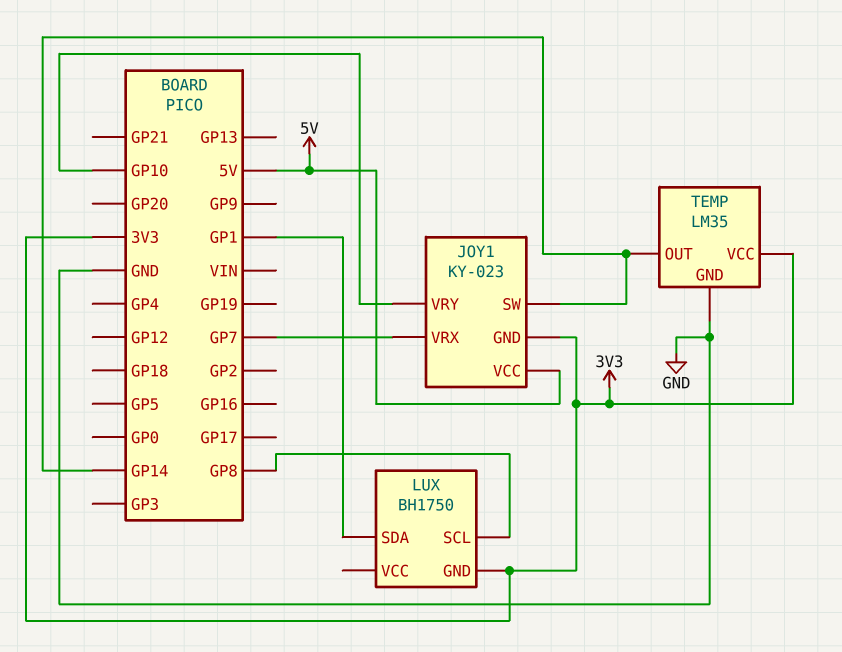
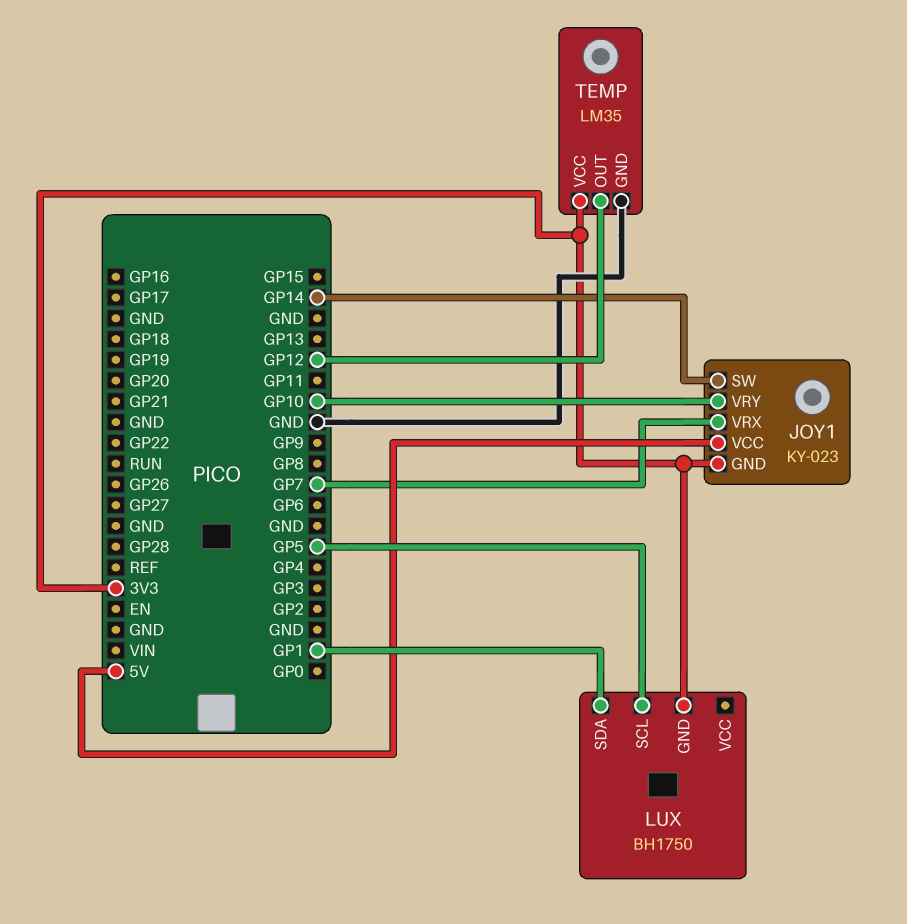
LUX pin SCL: GP8 -> GP5
TEMP pin OUT: GP14 -> GP12

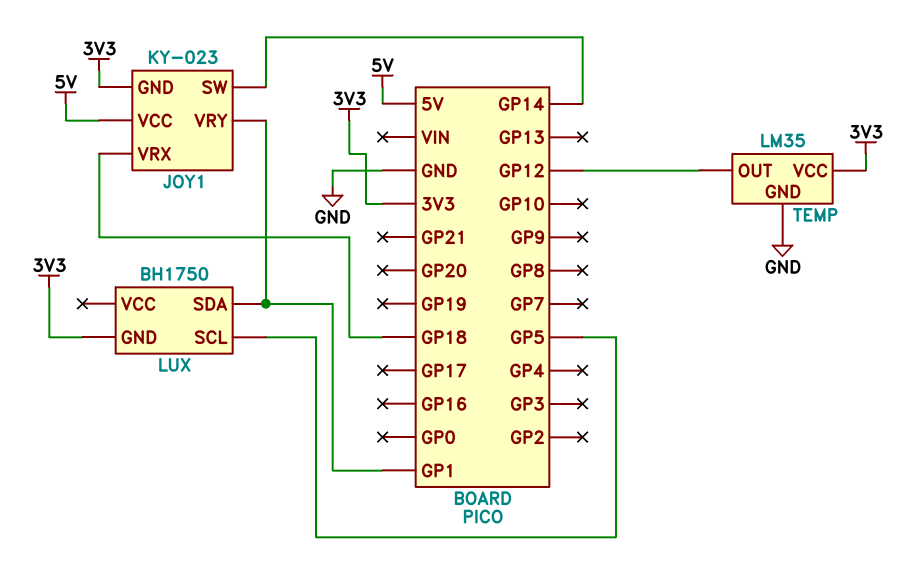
JOY1 pin VRX: GP7 -> GP18
JOY1 pin VRY: GP10 -> GP1

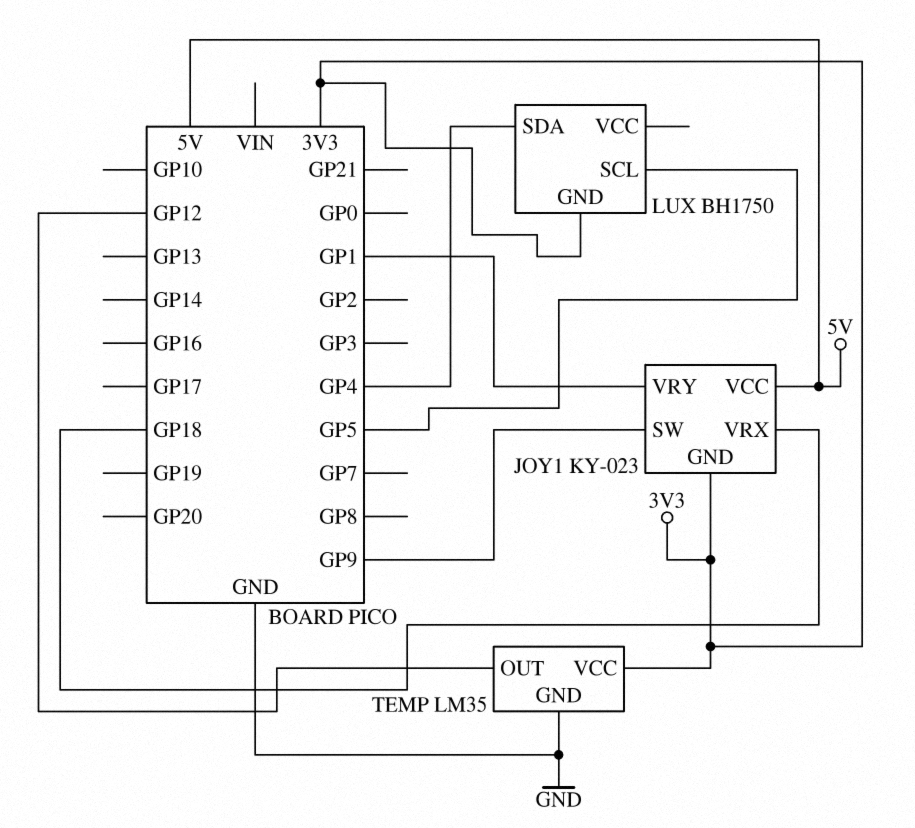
JOY1 pin SW: GP14 -> GP9
LUX pin SDA: GP1 -> GP4

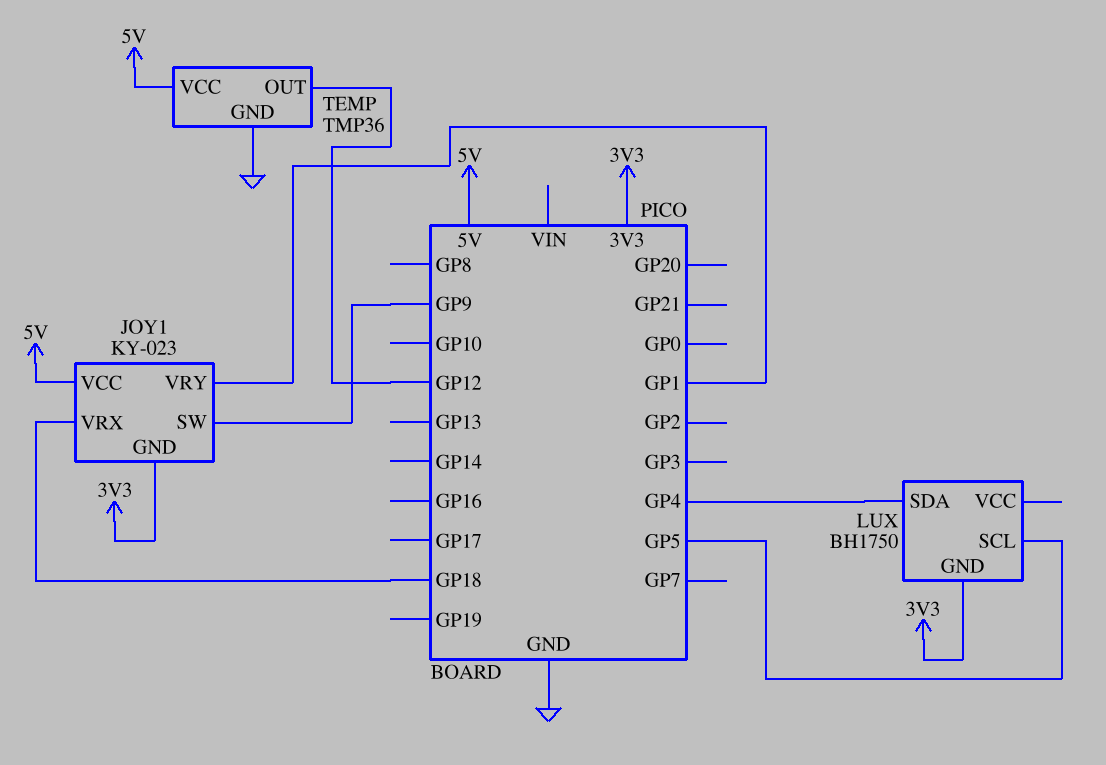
TEMP: LM35 -> TMP36
TEMP pin VCC: 3V3 -> 5V

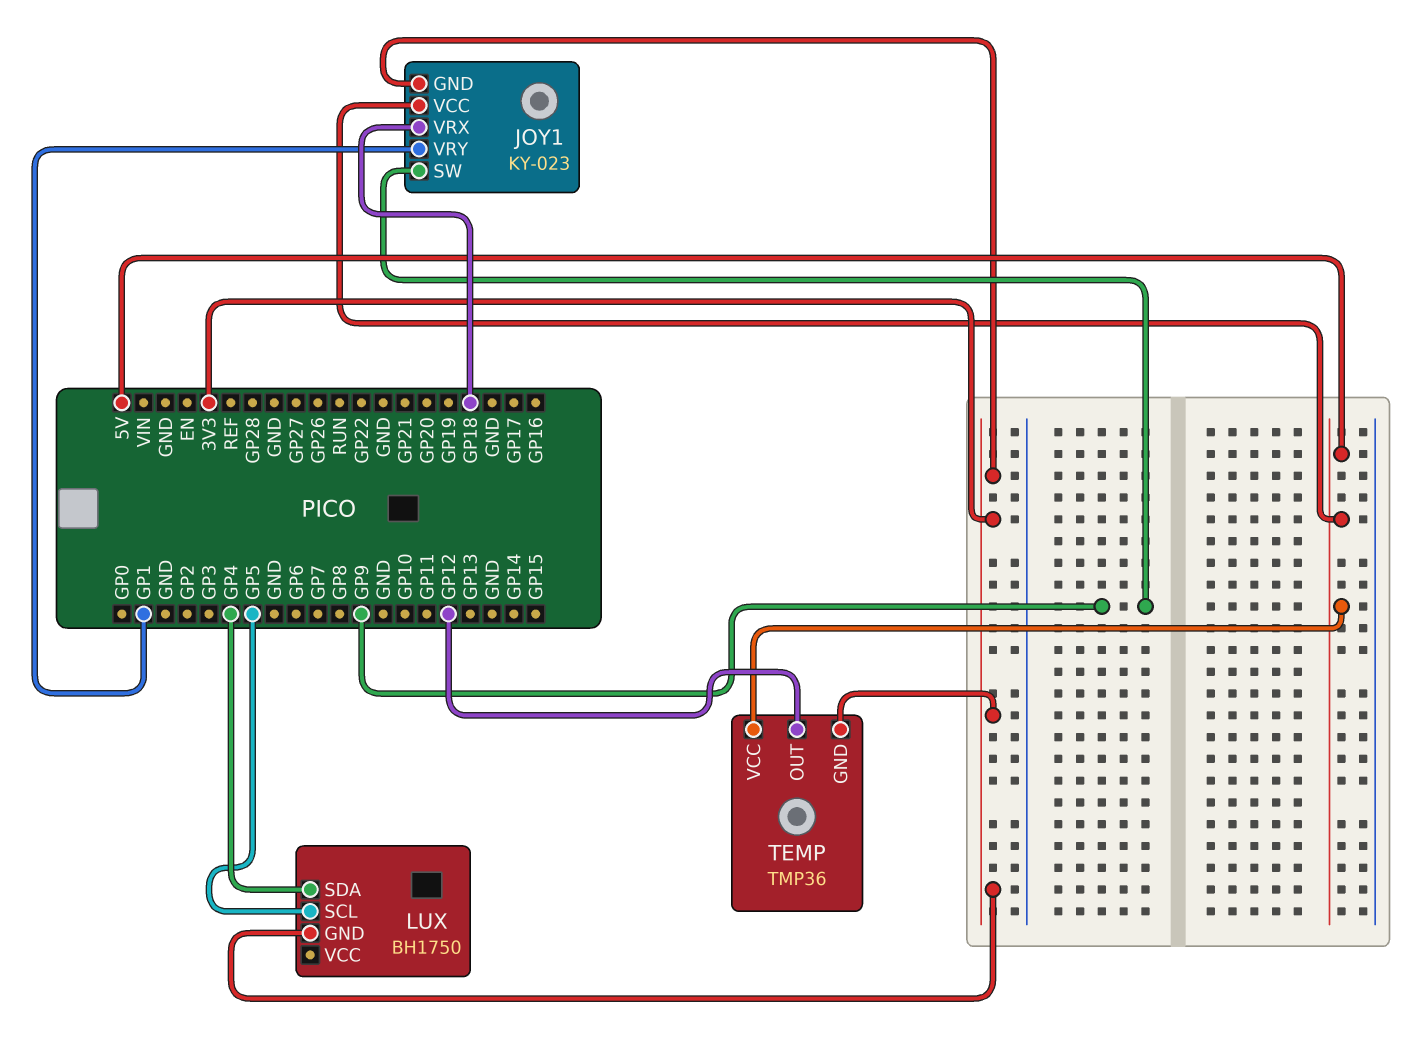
TEMP pin GND: GND -> 3V3

